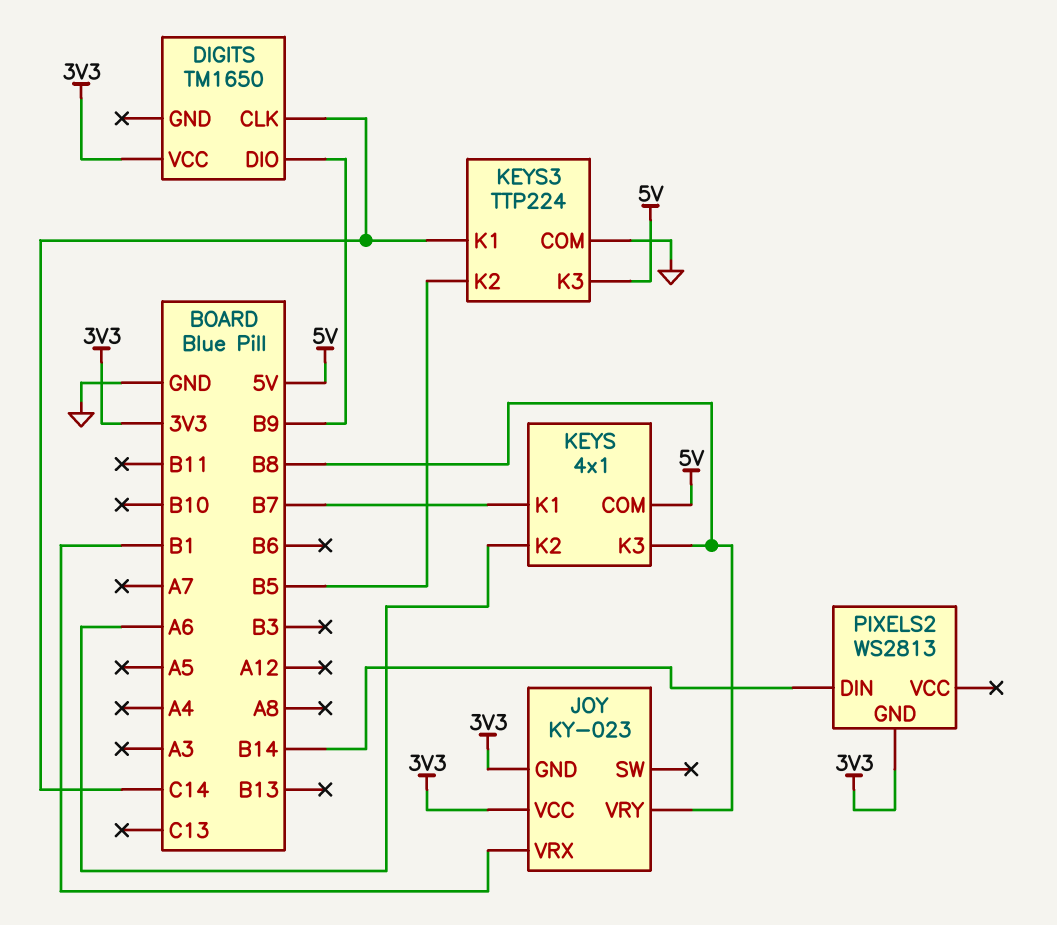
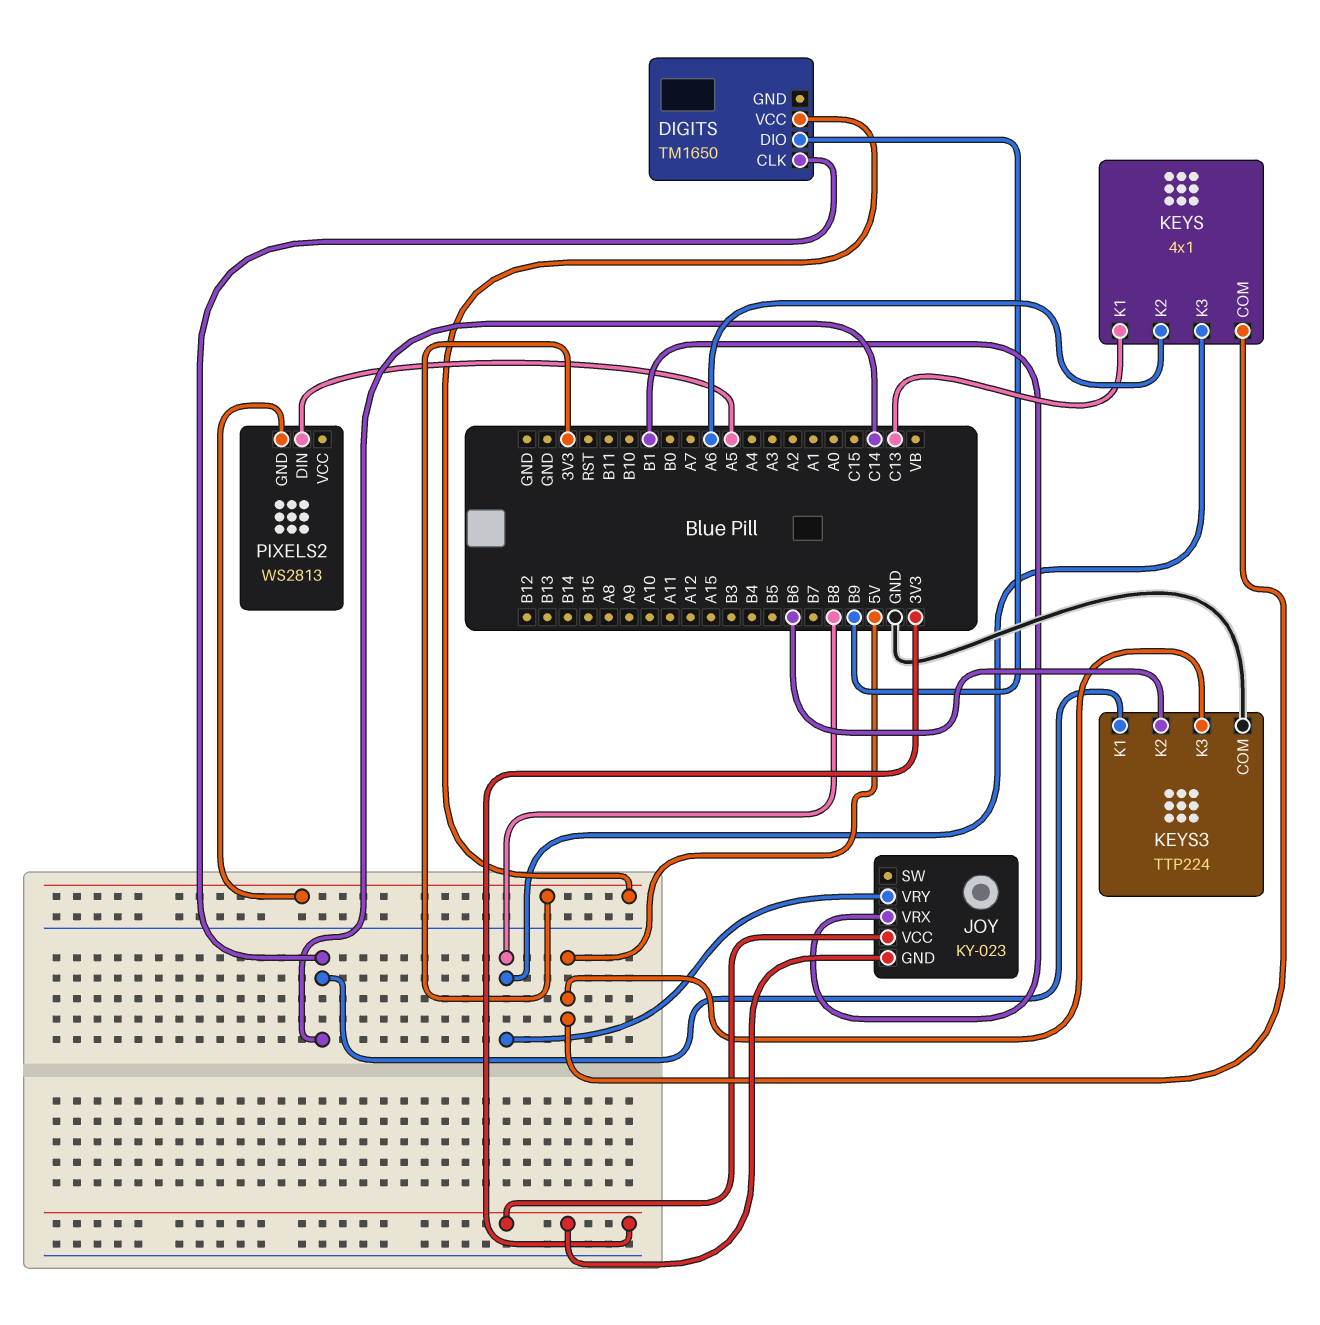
KEYS pin K1: B7 -> C13
KEYS3 pin K2: B5 -> B6
PIXELS2 pin DIN: B14 -> A5

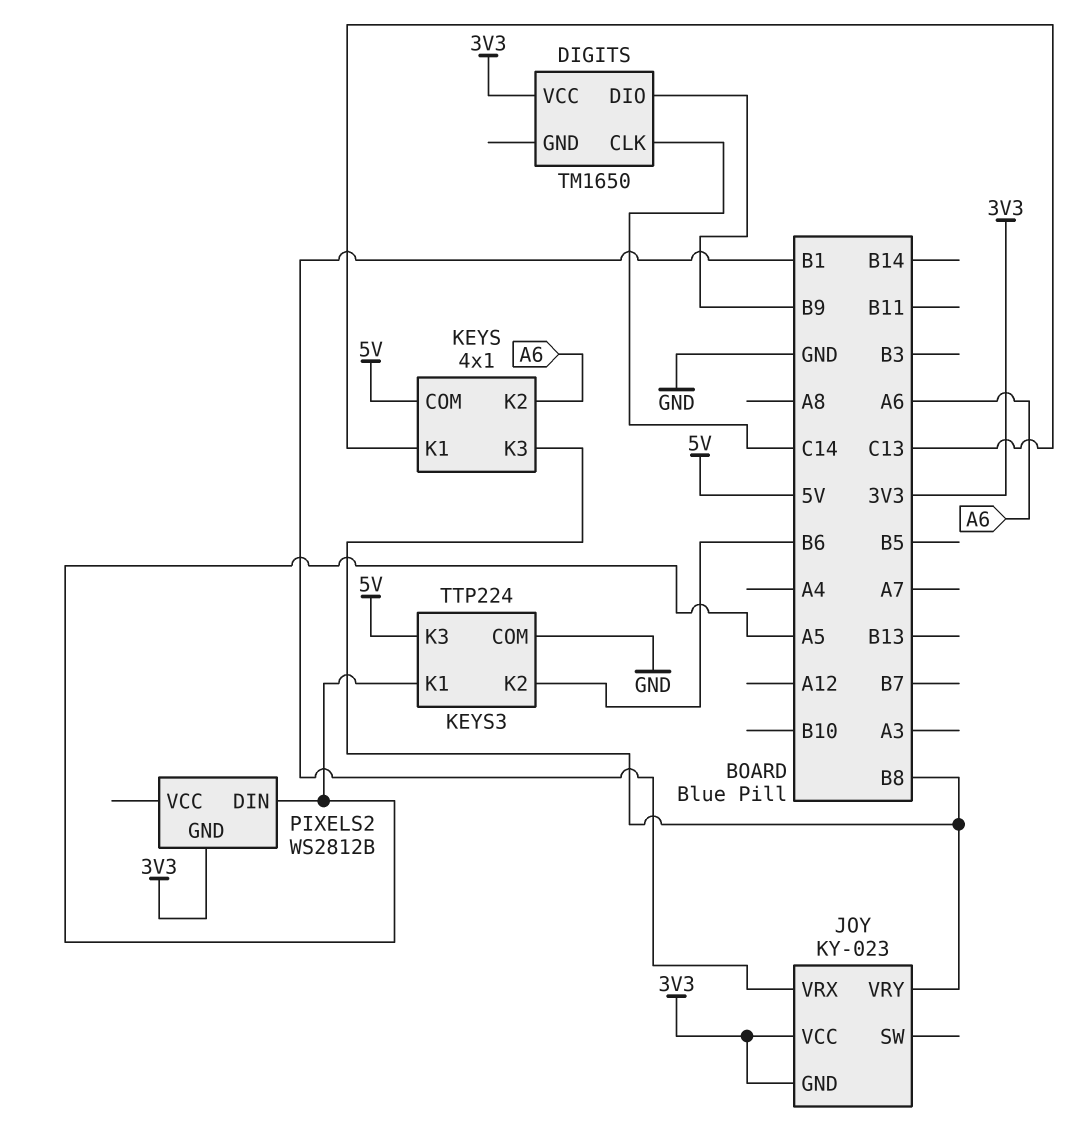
KEYS3 pin K1: C14 -> A5
PIXELS2: WS2813 -> WS2812B

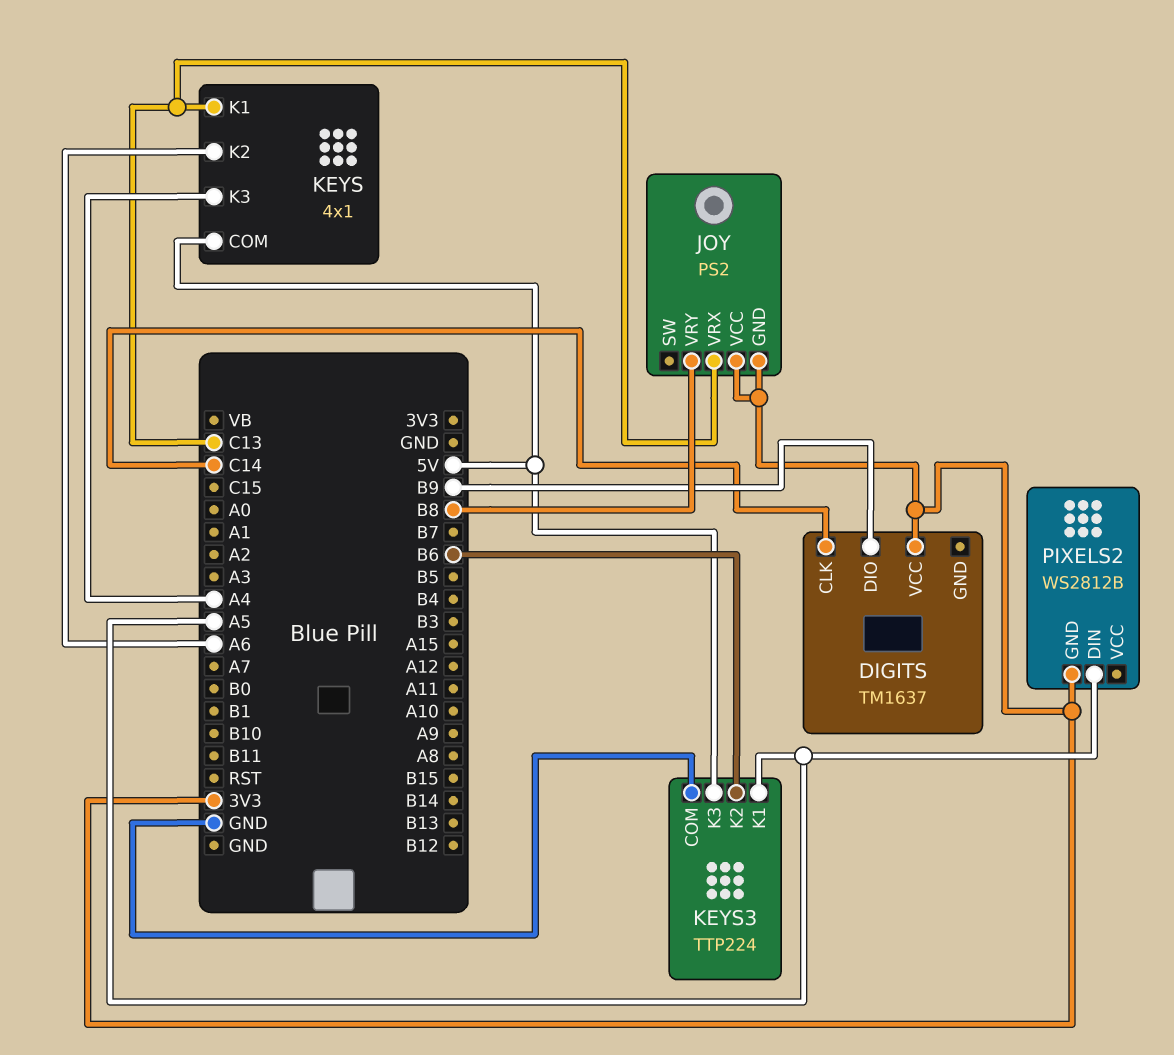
DIGITS: TM1650 -> TM1637
JOY: KY-023 -> PS2
JOY pin VRX: B1 -> C13
KEYS pin K3: B8 -> A4

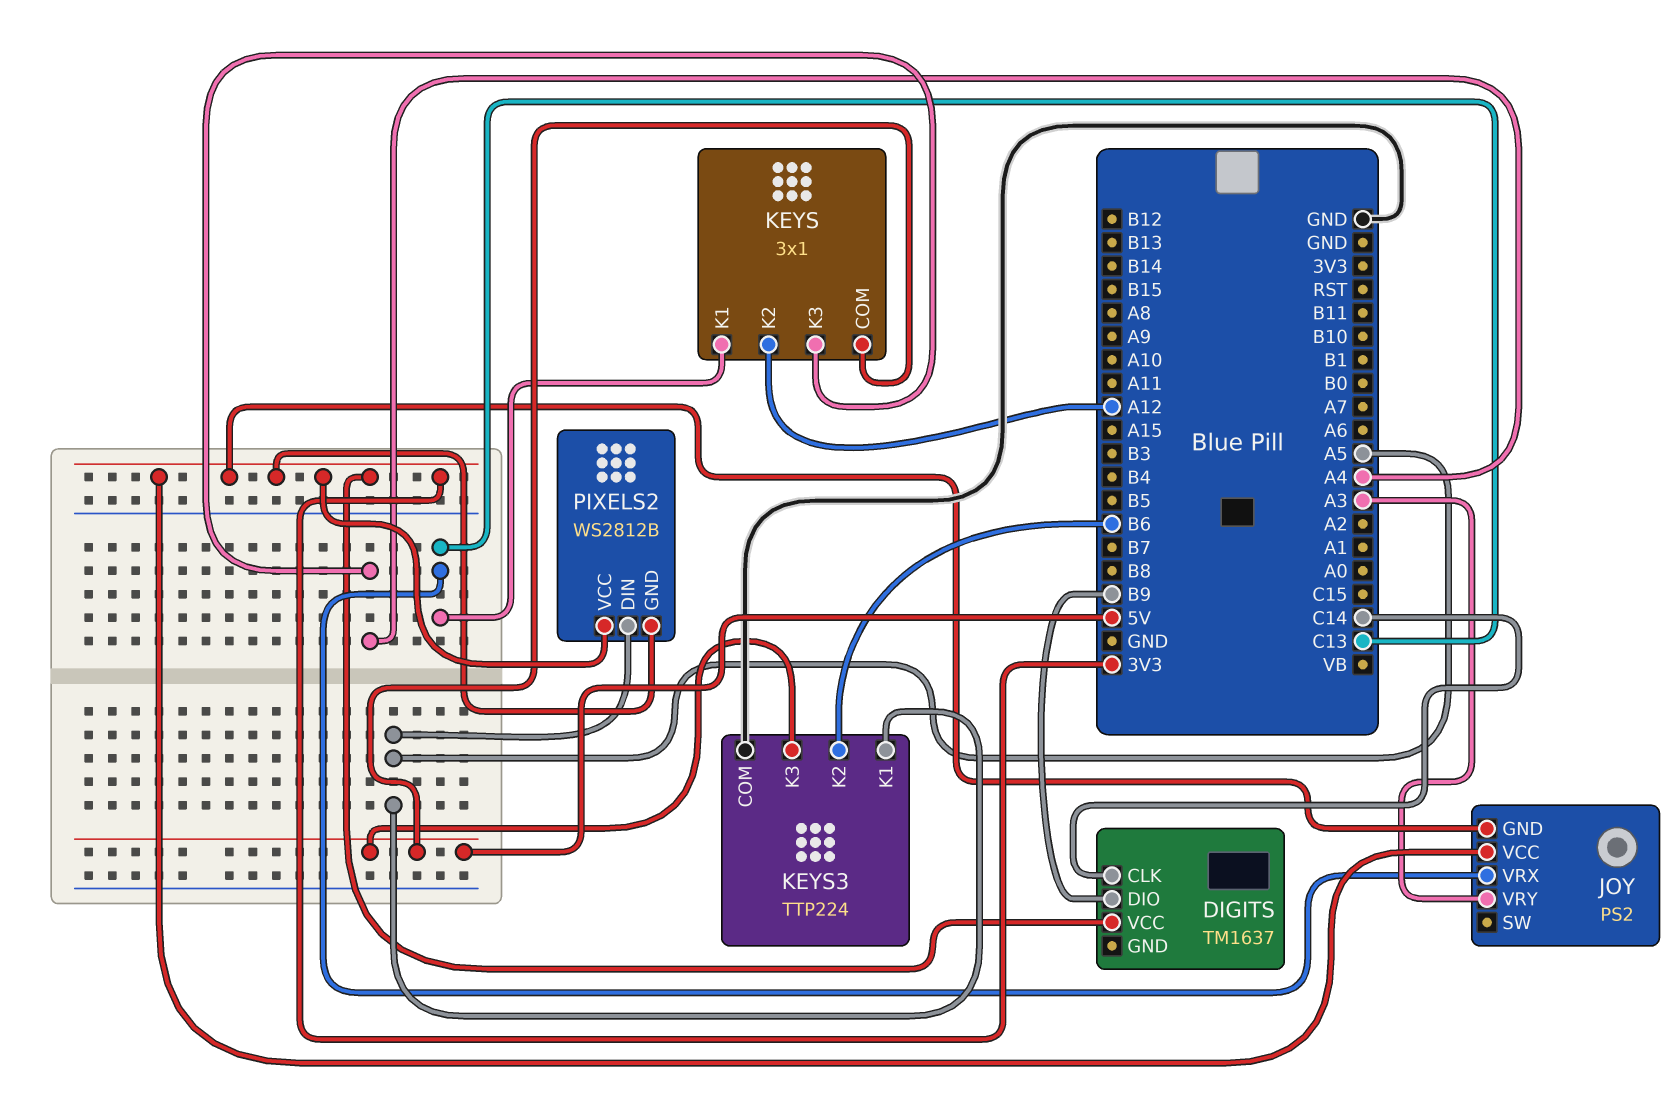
JOY pin VRY: B8 -> A3
KEYS: 4x1 -> 3x1
KEYS pin K2: A6 -> A12
PIXELS2 pin VCC: none -> 3V3

